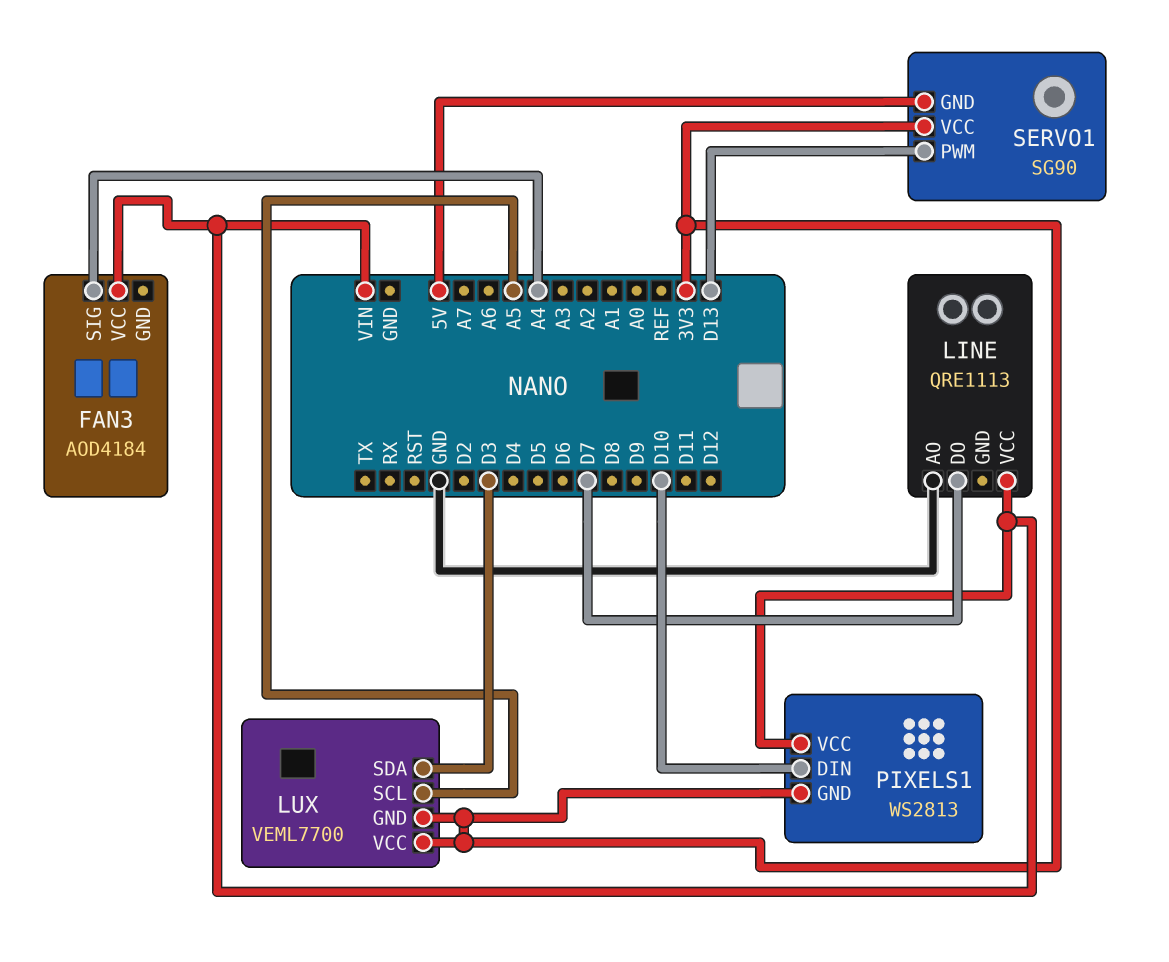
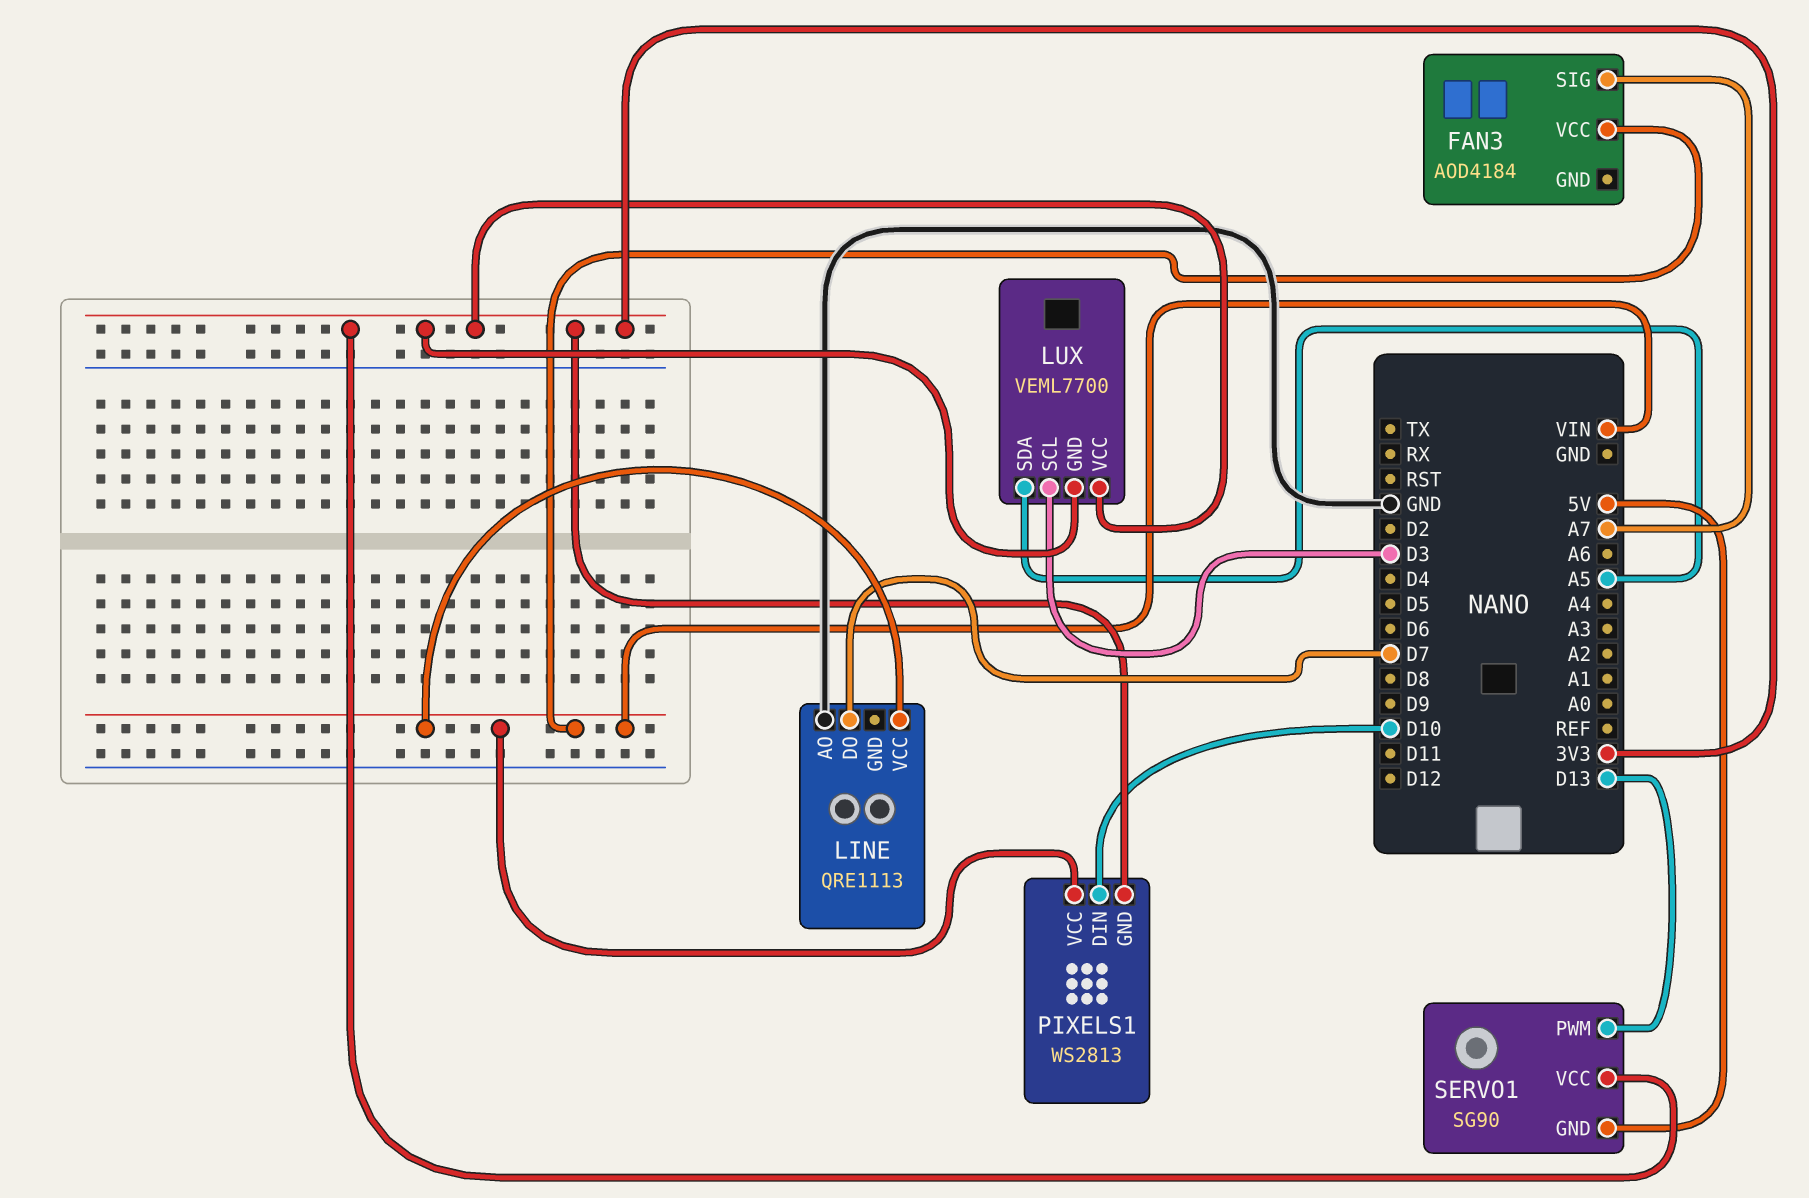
FAN3 pin SIG: A4 -> A7
LUX pin SCL: A5 -> D3
LUX pin SDA: D3 -> A5

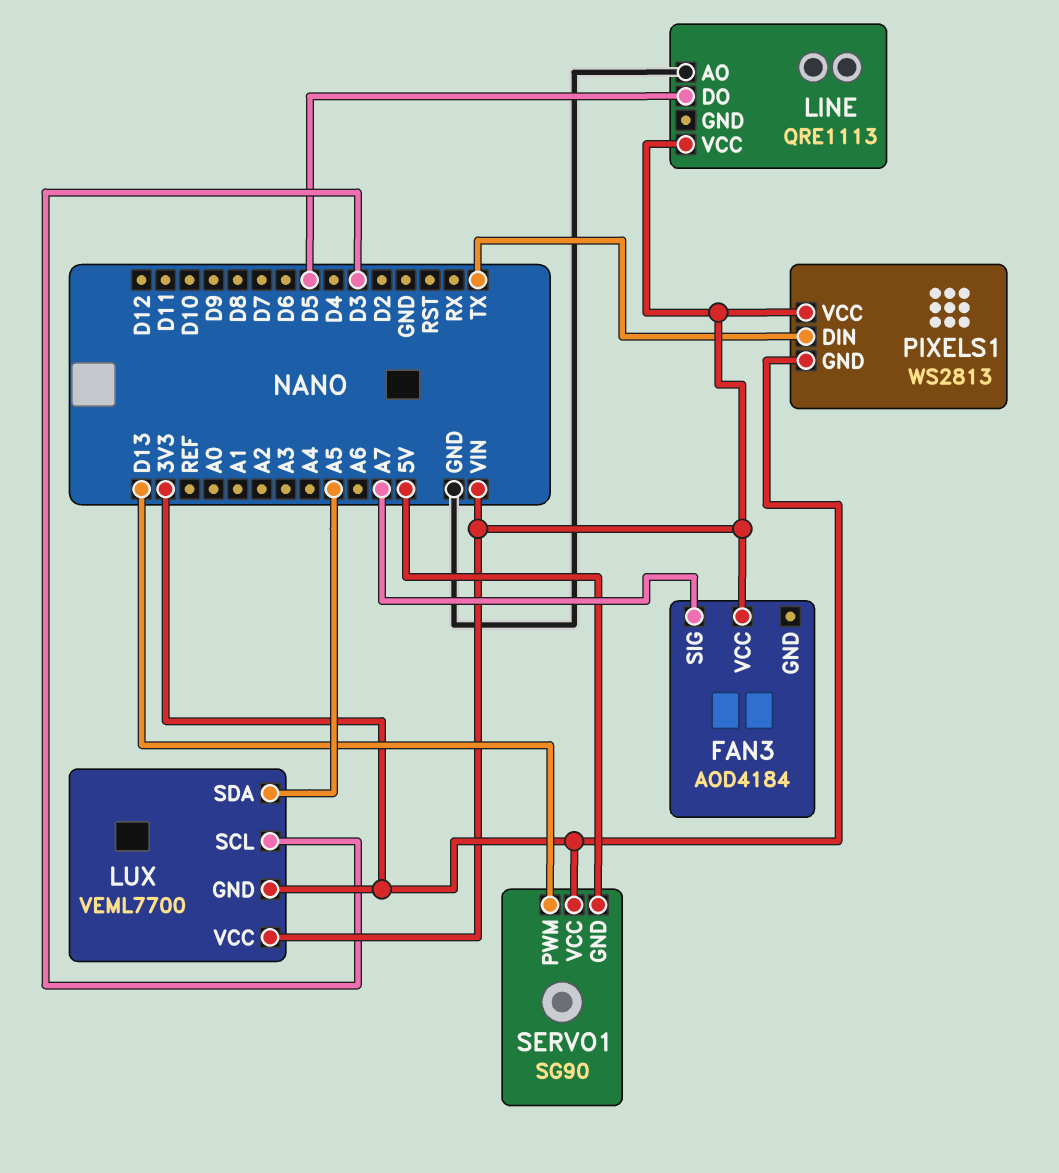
LINE pin DO: D7 -> D5
LUX pin VCC: 3V3 -> VIN
PIXELS1 pin DIN: D10 -> TX

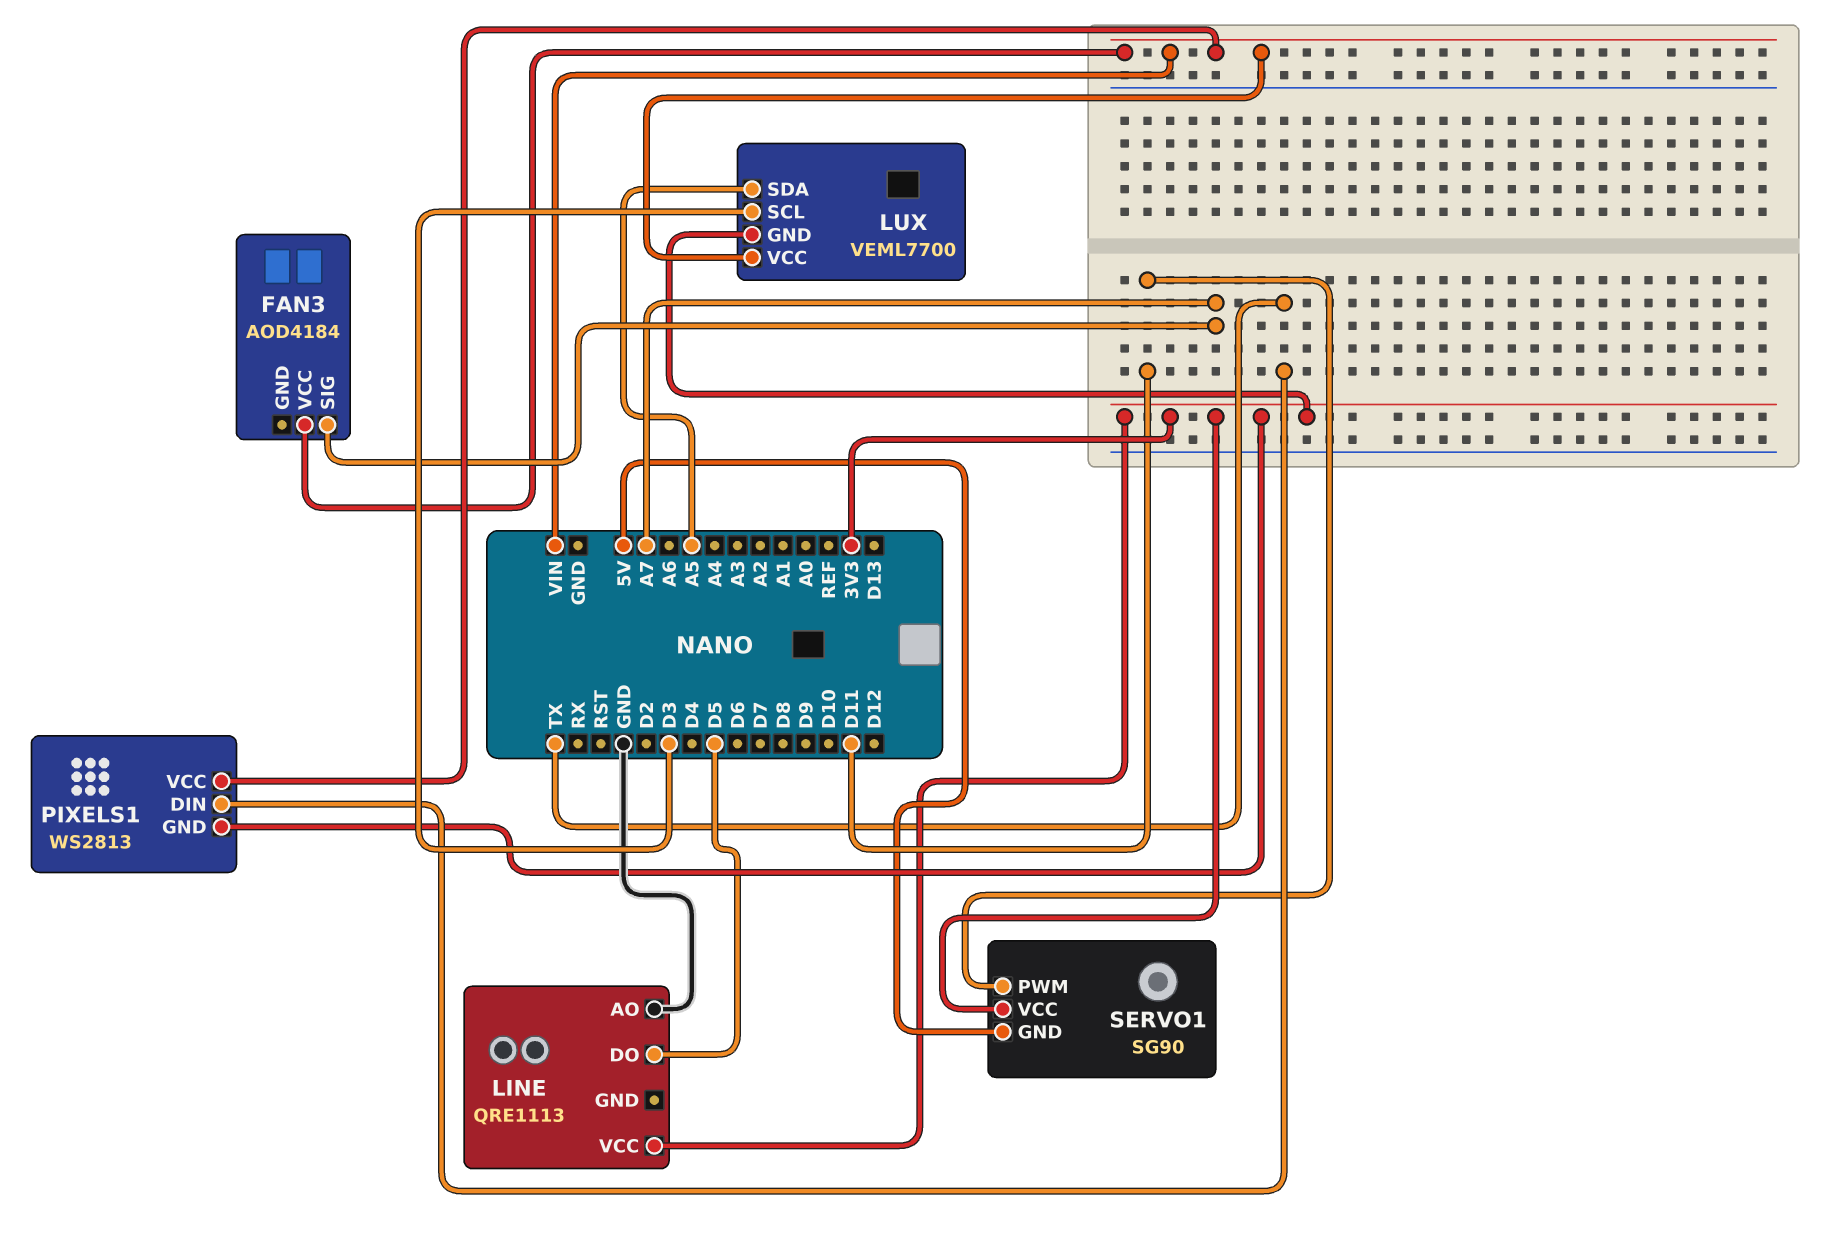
LINE pin VCC: VIN -> 3V3
SERVO1 pin PWM: D13 -> D11

